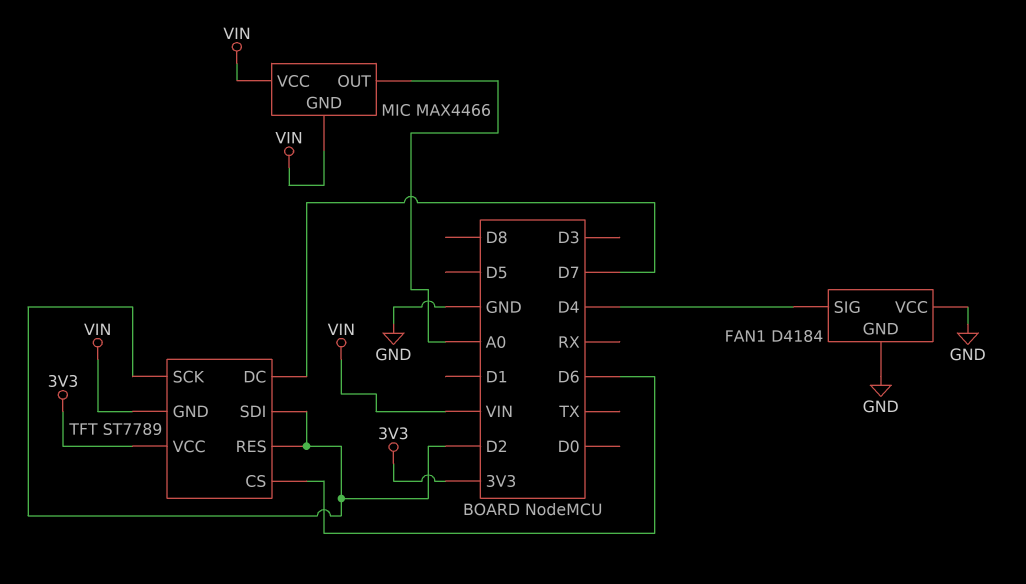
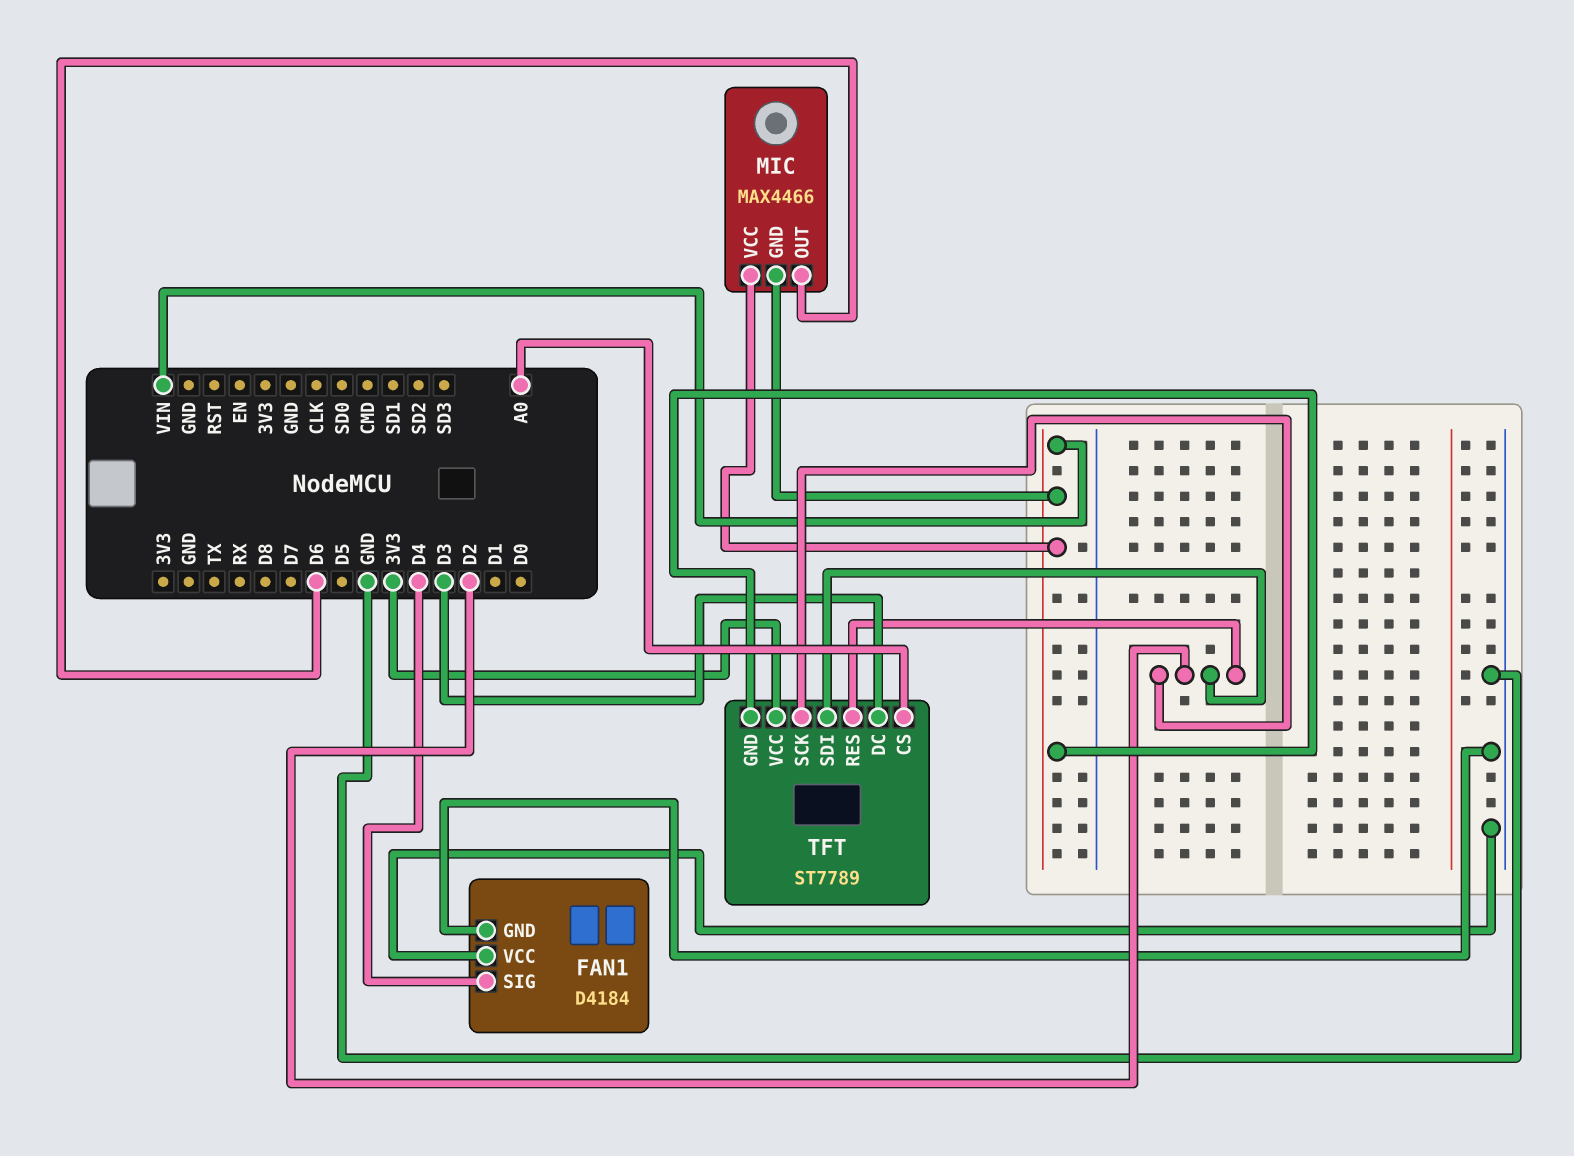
MIC pin OUT: A0 -> D6
TFT pin CS: D6 -> A0
TFT pin DC: D7 -> D3

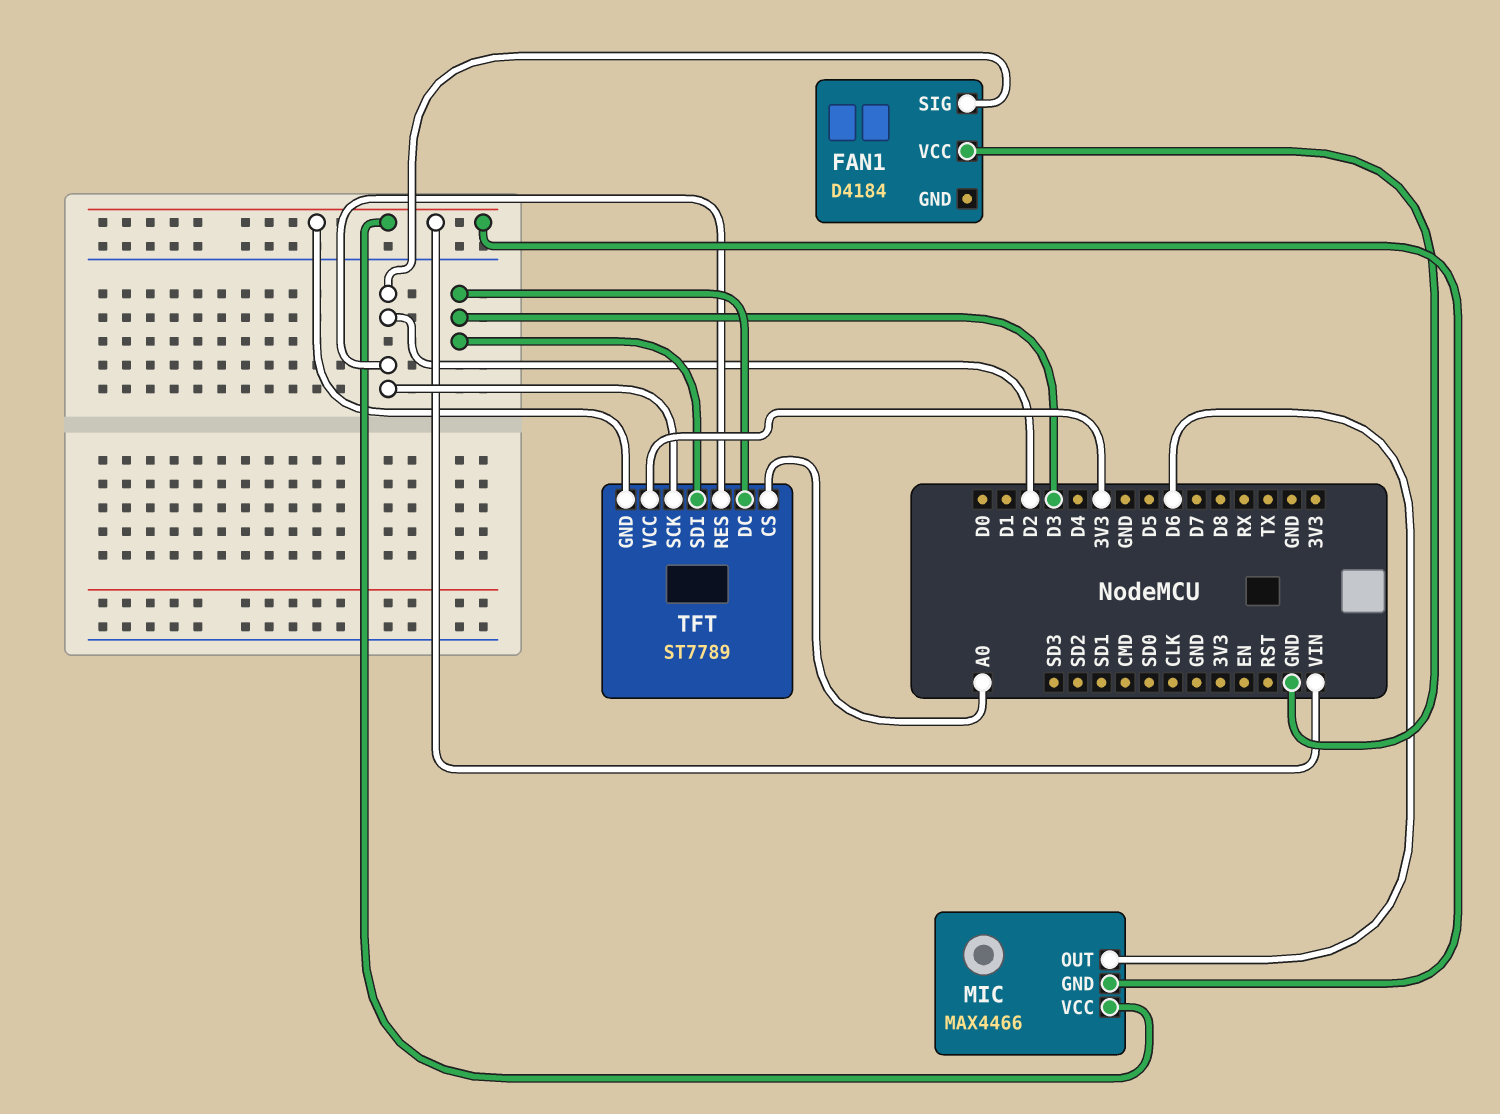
FAN1 pin GND: GND -> none
FAN1 pin SIG: D4 -> D2
TFT pin SDI: D2 -> D3

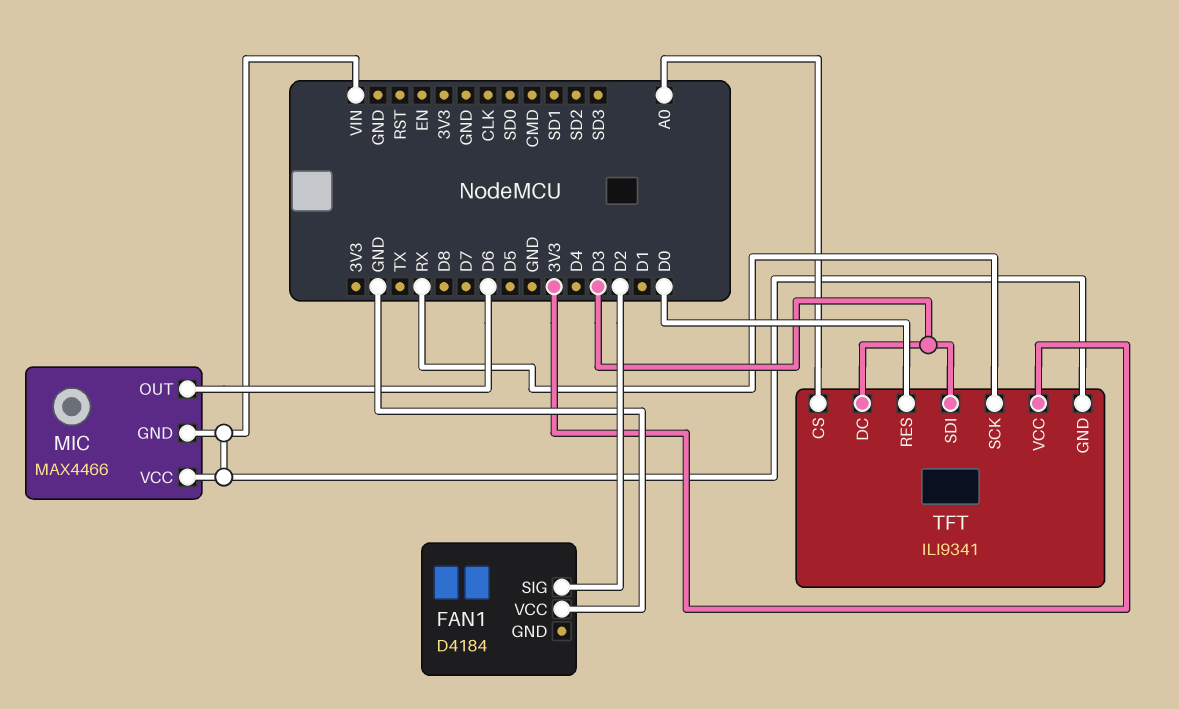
TFT: ST7789 -> ILI9341
TFT pin RES: D2 -> D0
TFT pin SCK: D2 -> RX

